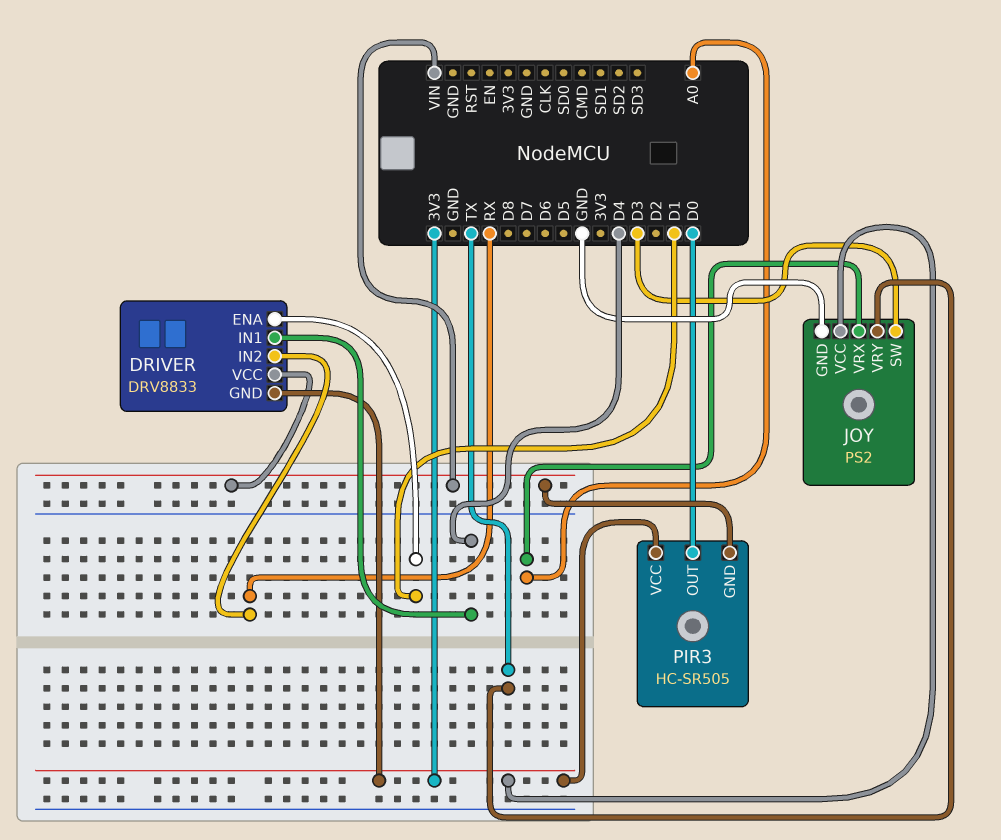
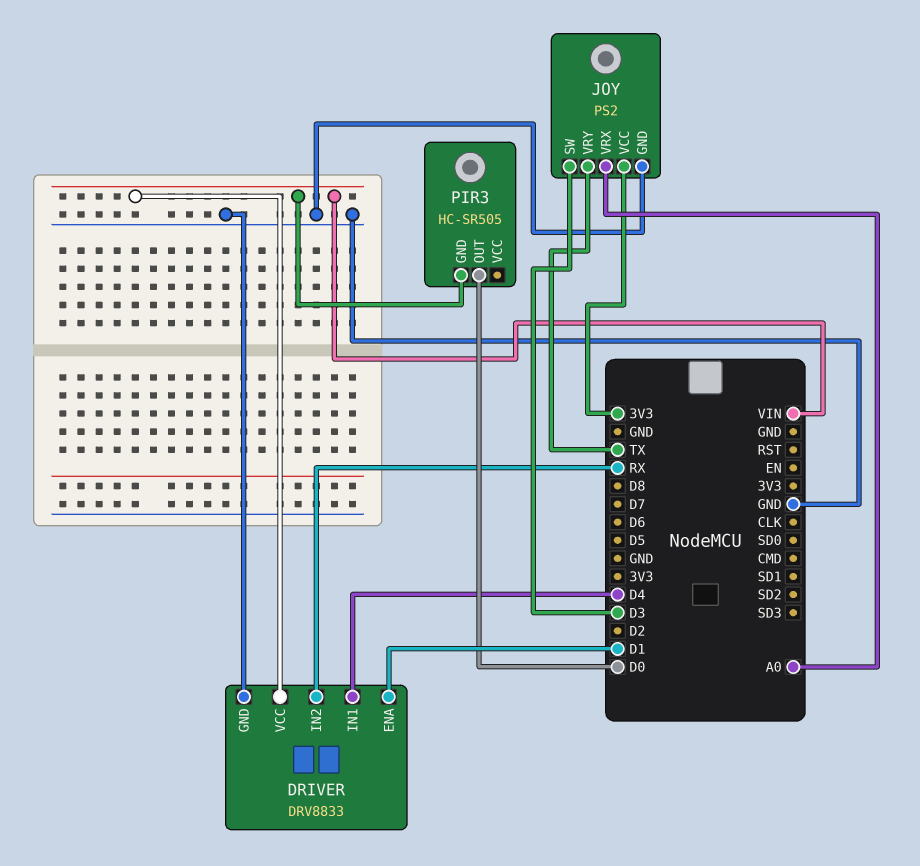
DRIVER pin GND: 3V3 -> GND
PIR3 pin VCC: 3V3 -> none

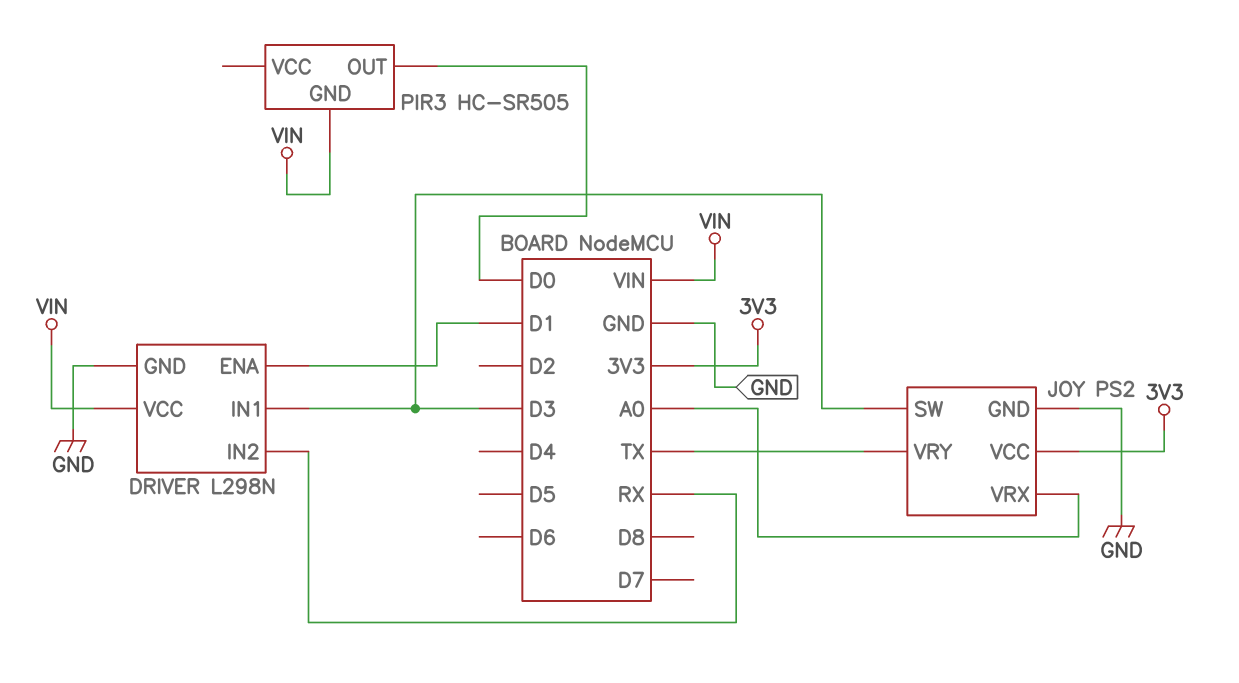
DRIVER: DRV8833 -> L298N
DRIVER pin IN1: D4 -> D3

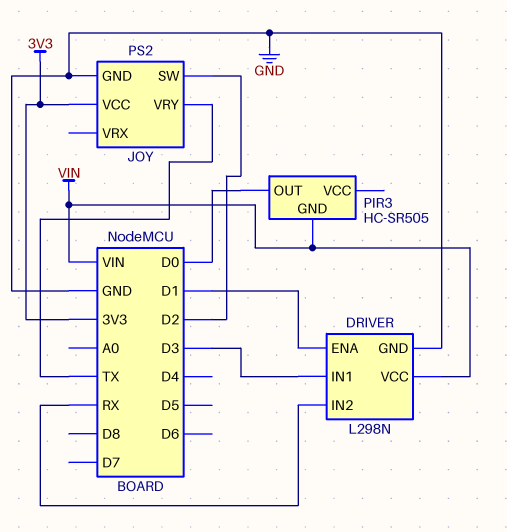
JOY pin SW: D3 -> D2
JOY pin VRX: A0 -> none

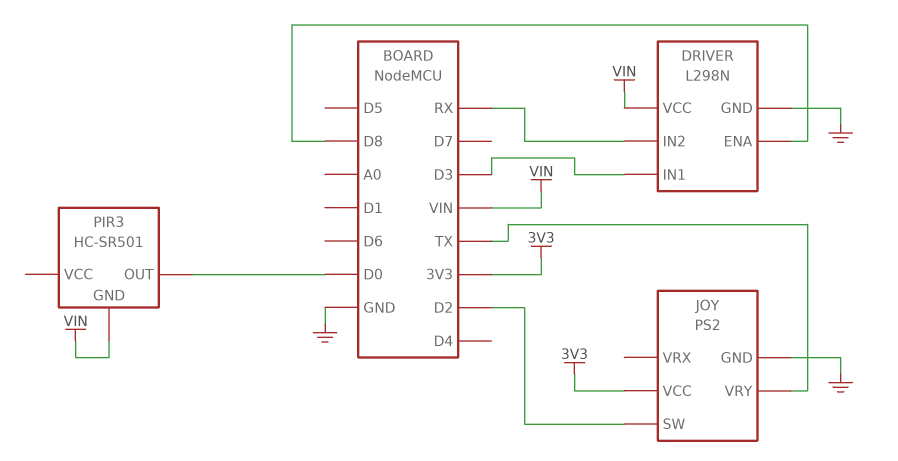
DRIVER pin ENA: D1 -> D8
PIR3: HC-SR505 -> HC-SR501

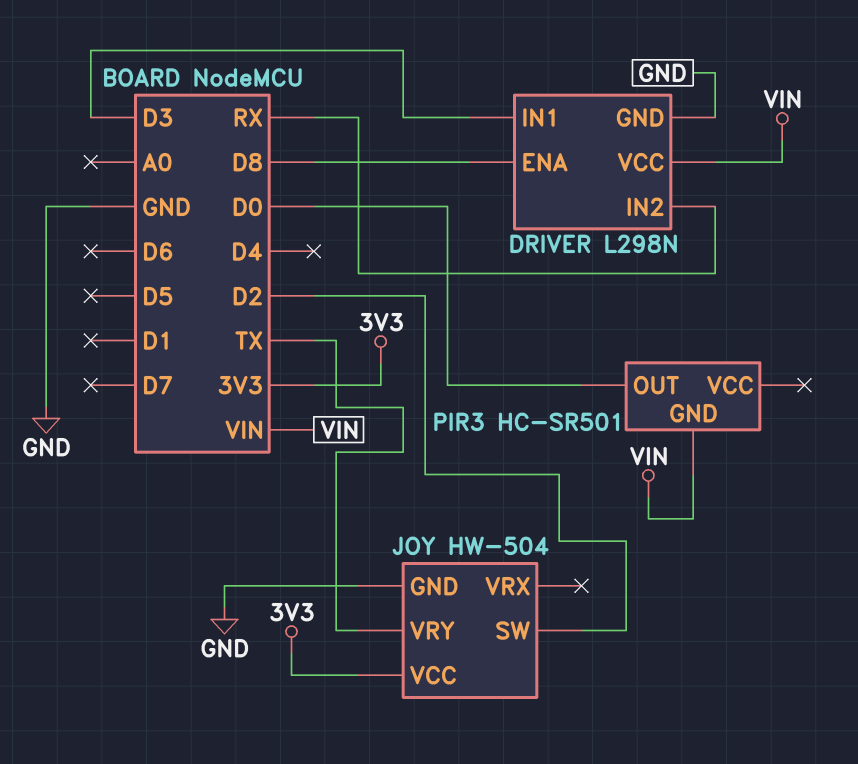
JOY: PS2 -> HW-504

